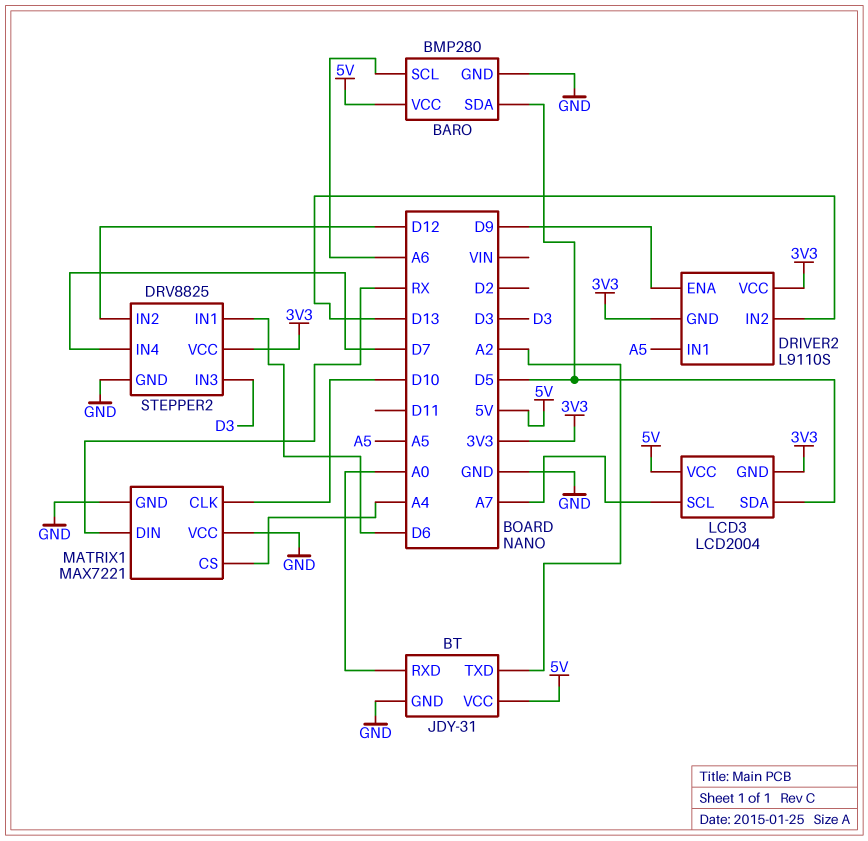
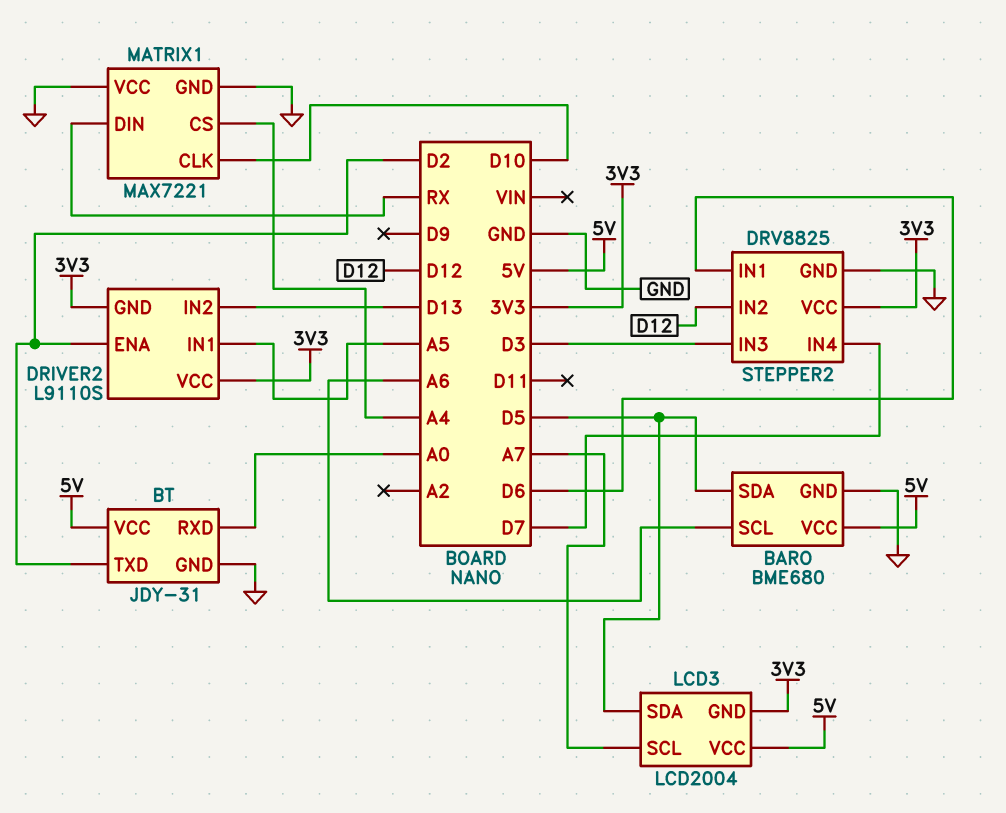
BARO: BMP280 -> BME680
BT pin TXD: A2 -> D2
DRIVER2 pin ENA: D9 -> D2

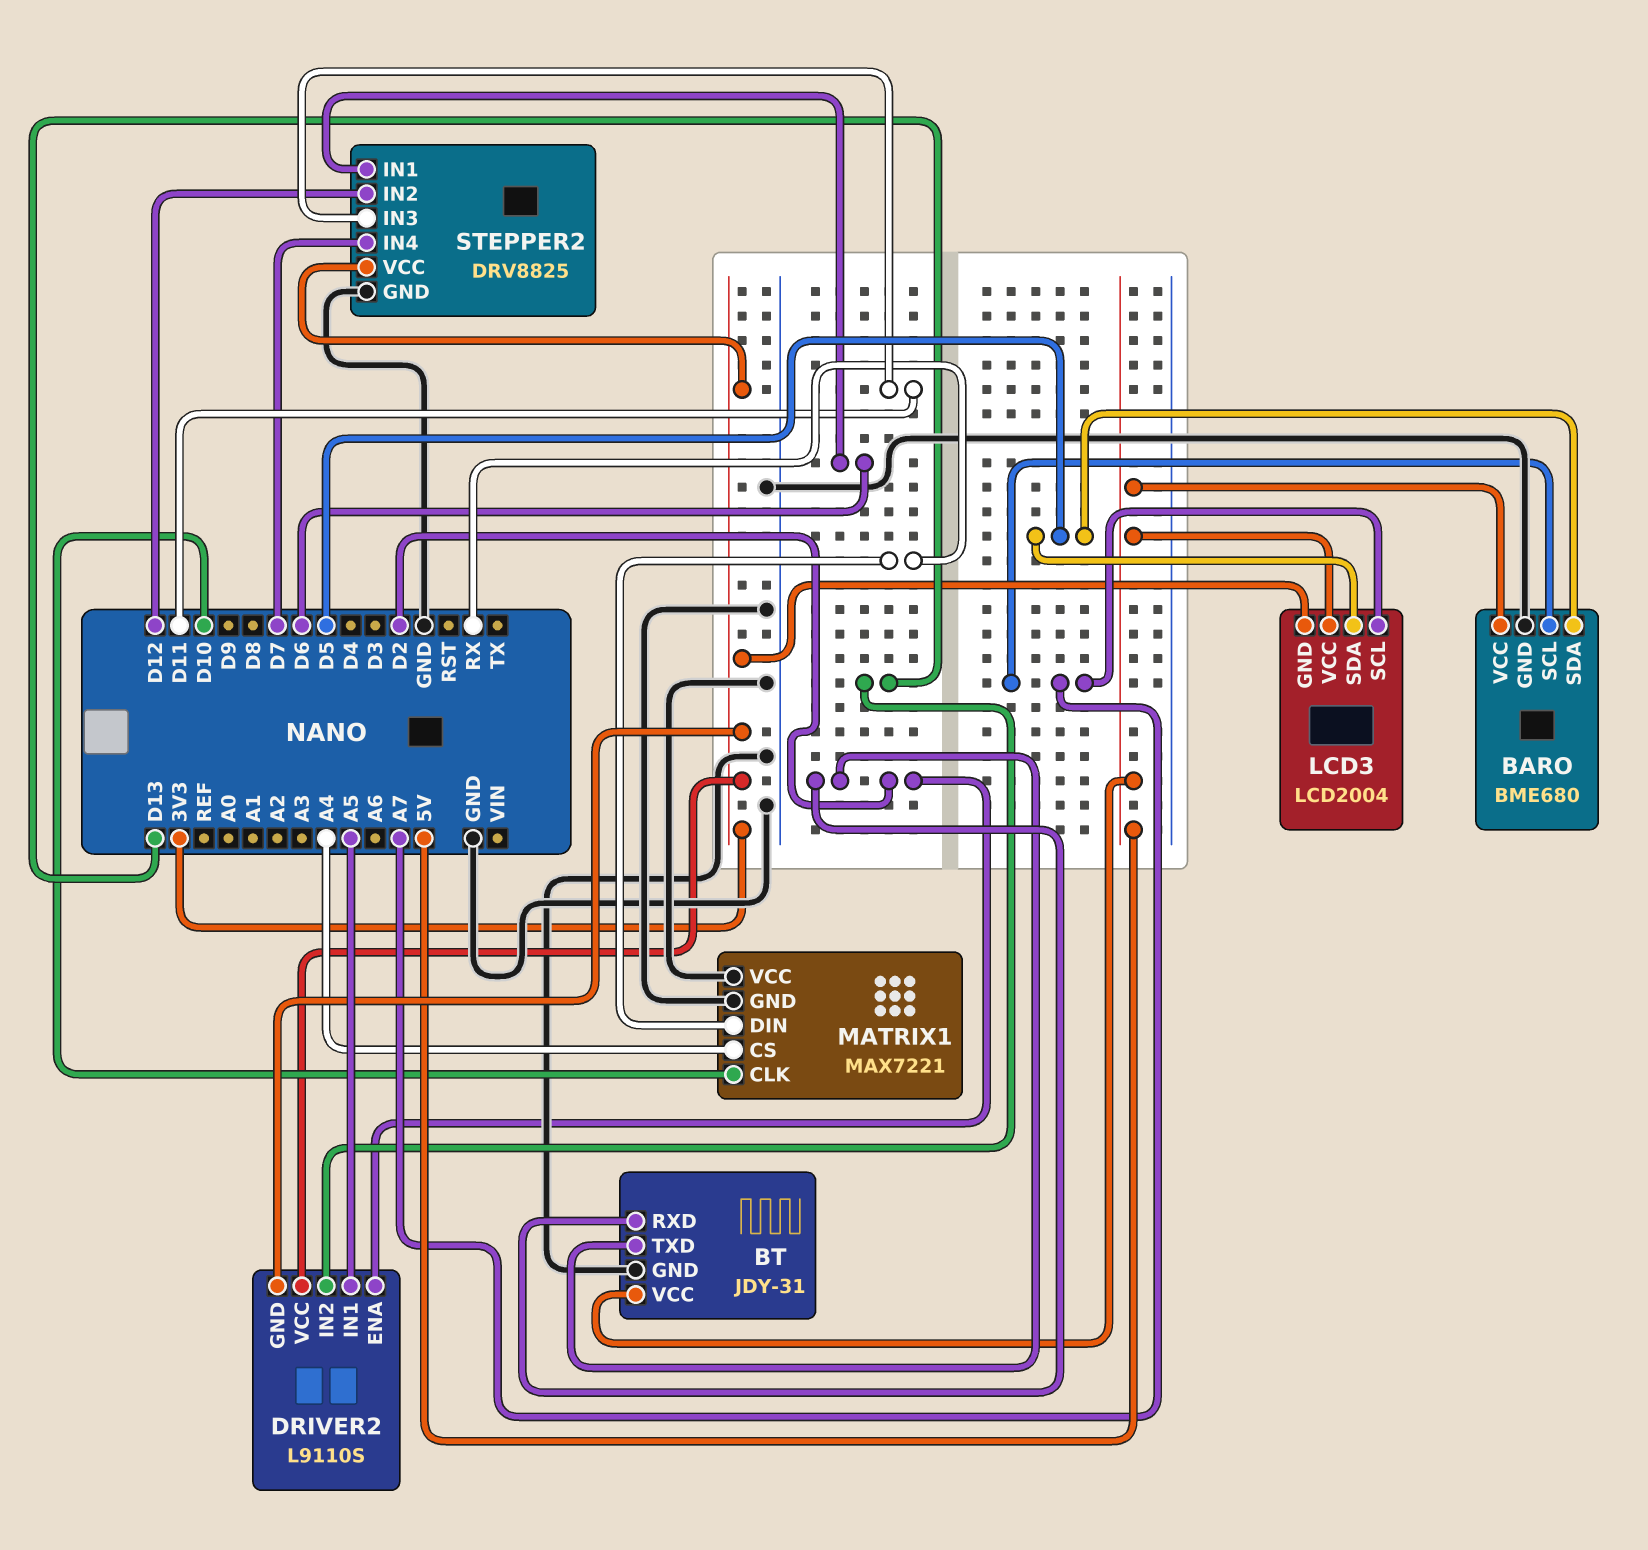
BARO pin SCL: A6 -> A7
BT pin RXD: A0 -> D2
STEPPER2 pin IN3: D3 -> D11

